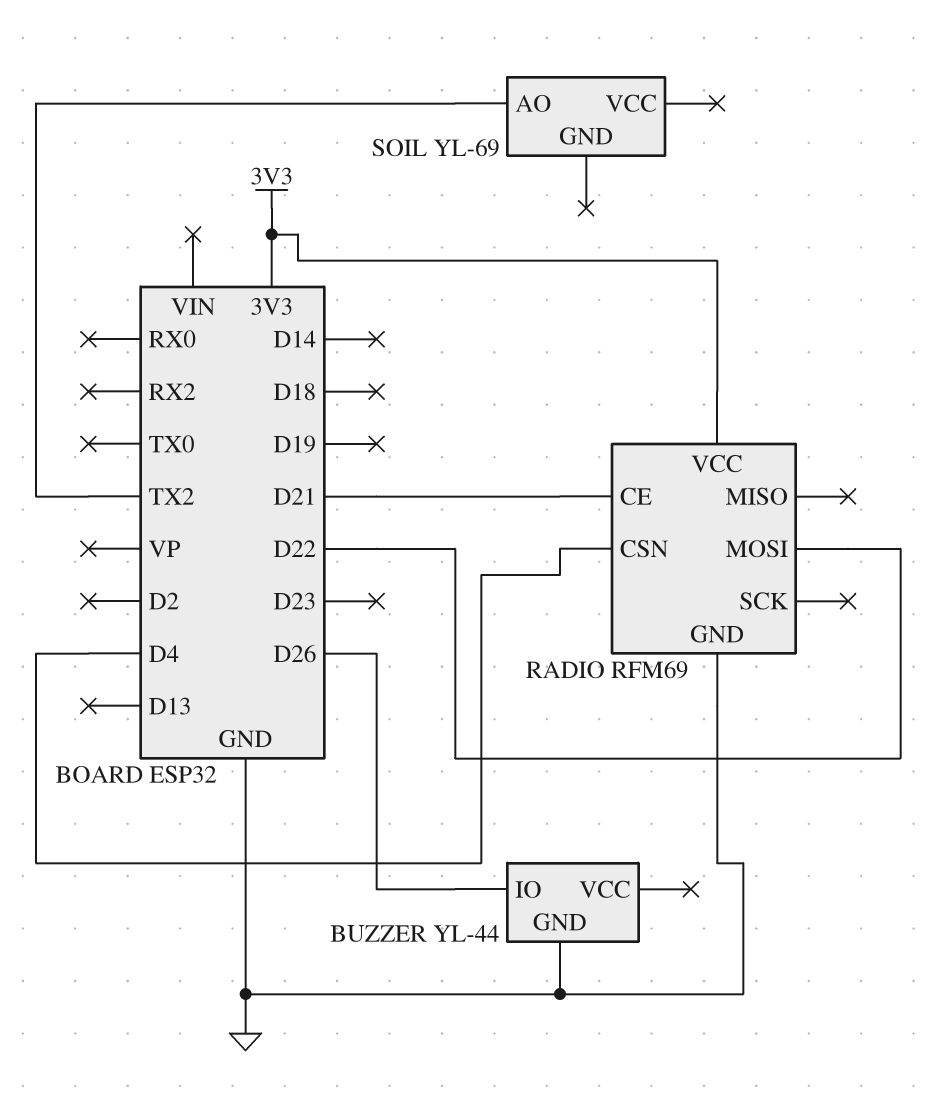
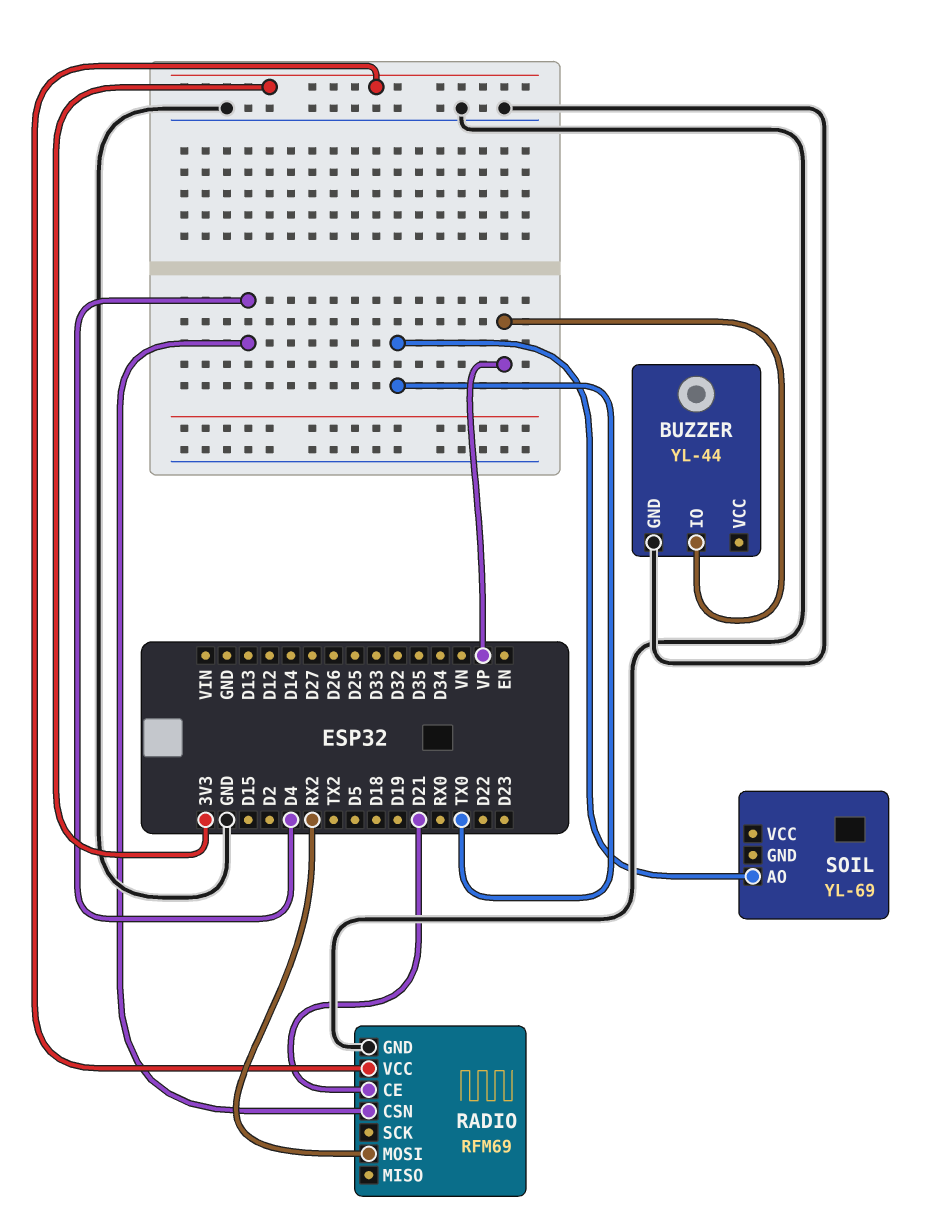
BUZZER pin IO: D26 -> VP
RADIO pin MOSI: D22 -> RX2
SOIL pin AO: TX2 -> TX0

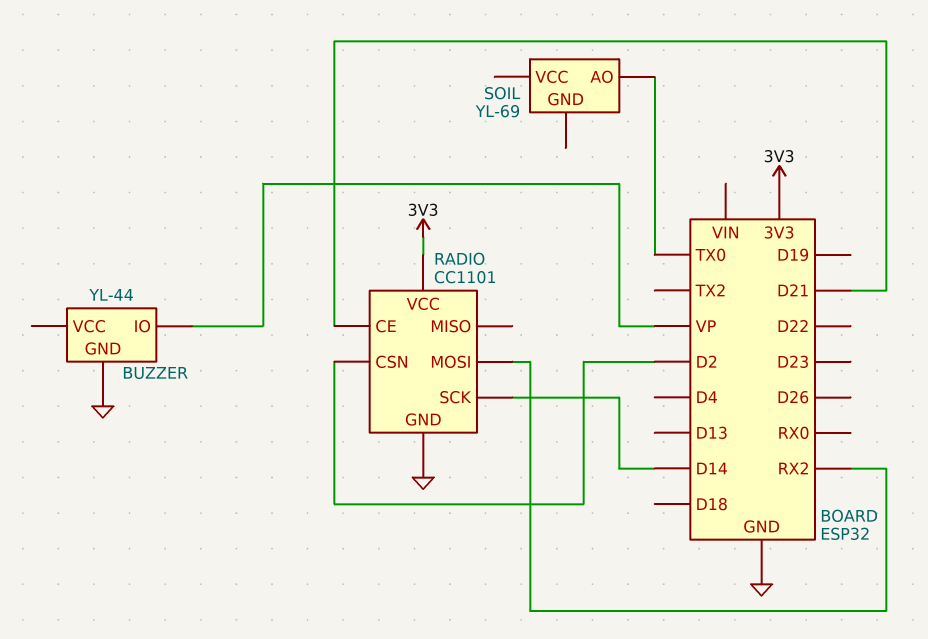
RADIO: RFM69 -> CC1101
RADIO pin CSN: D4 -> D2
RADIO pin SCK: none -> D14

